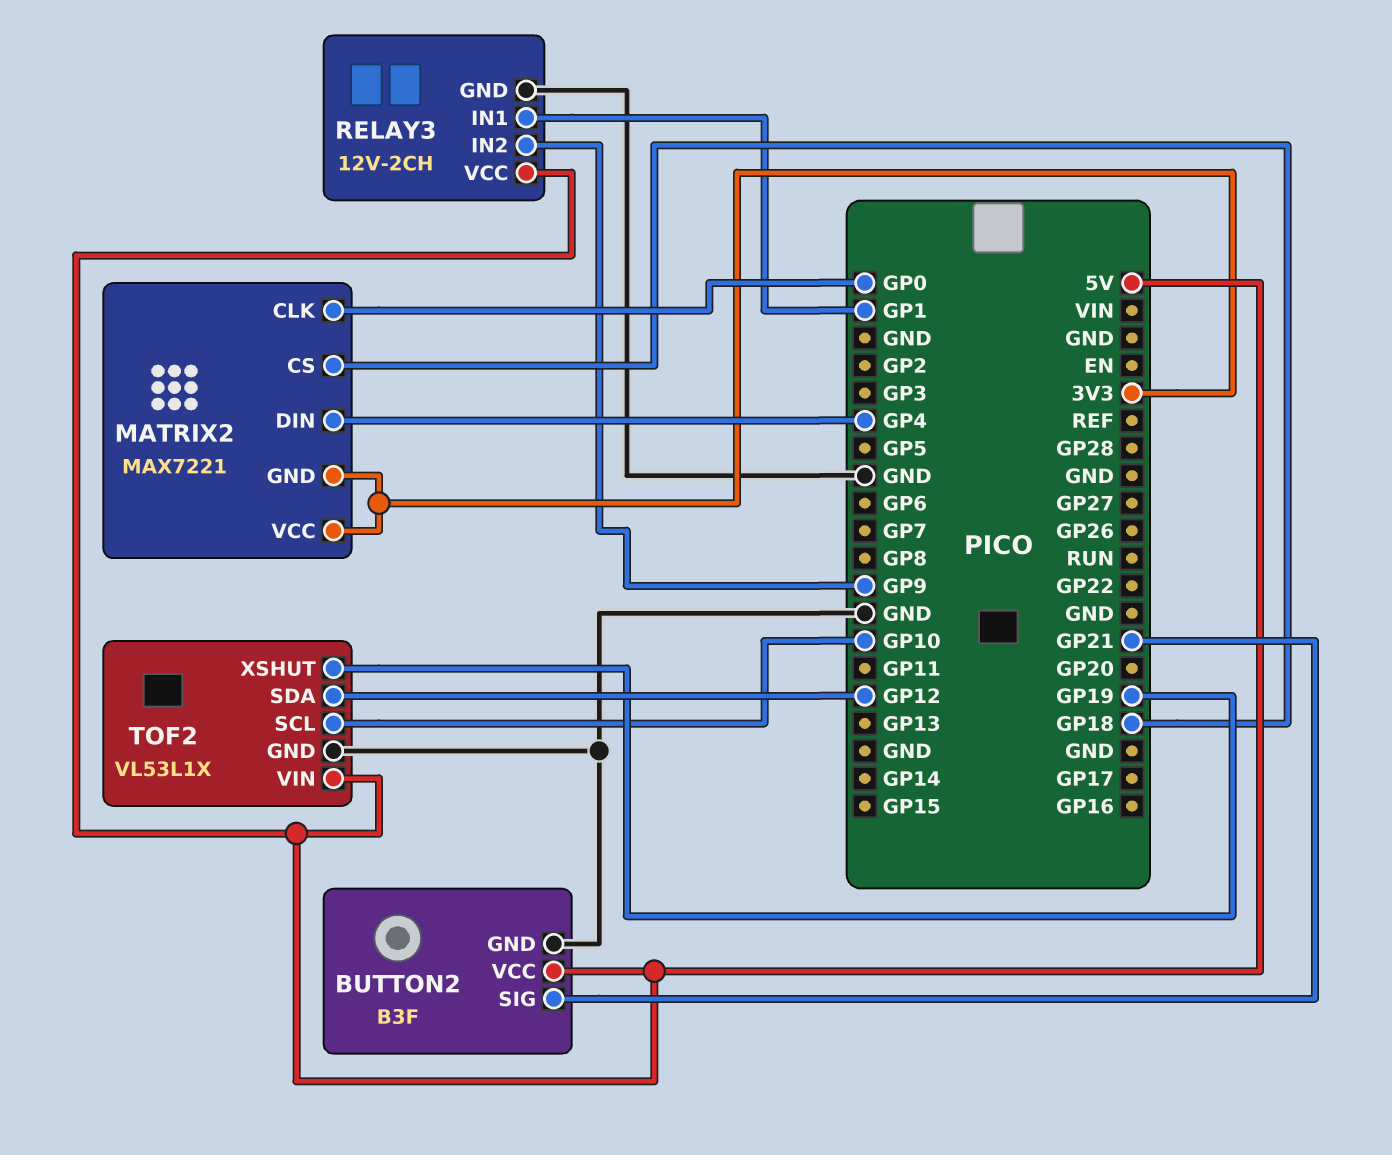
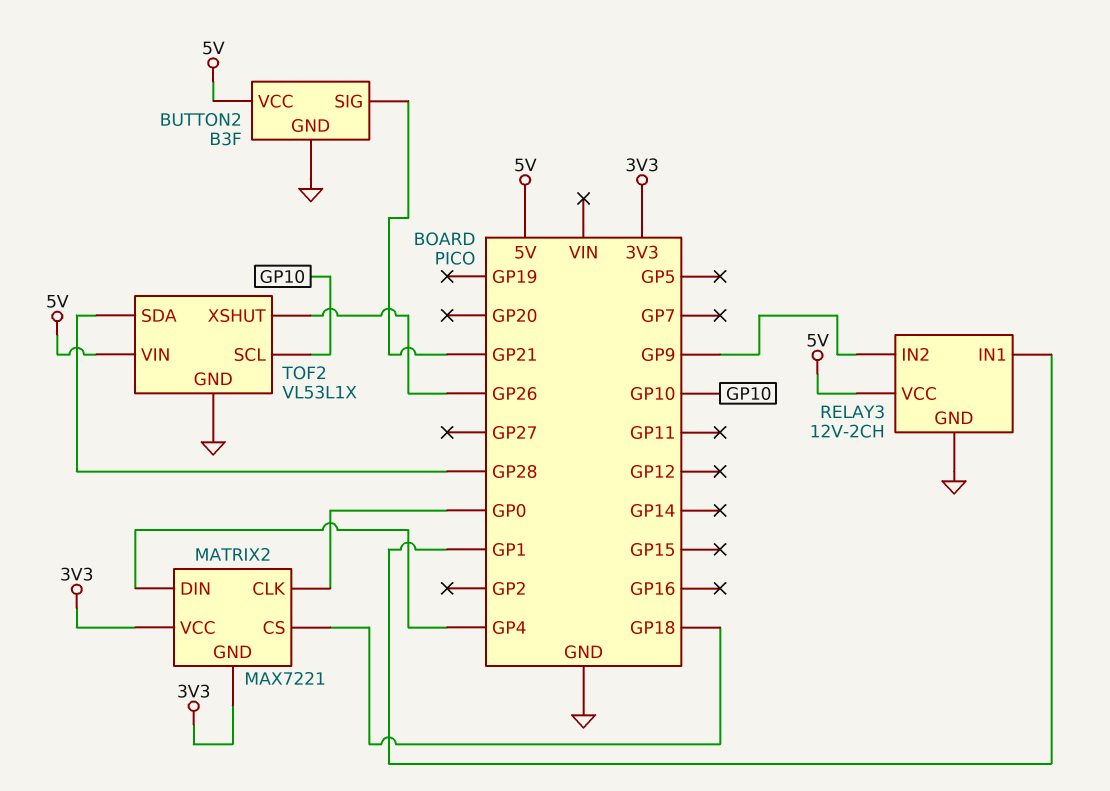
TOF2 pin SDA: GP12 -> GP28
TOF2 pin XSHUT: GP19 -> GP26

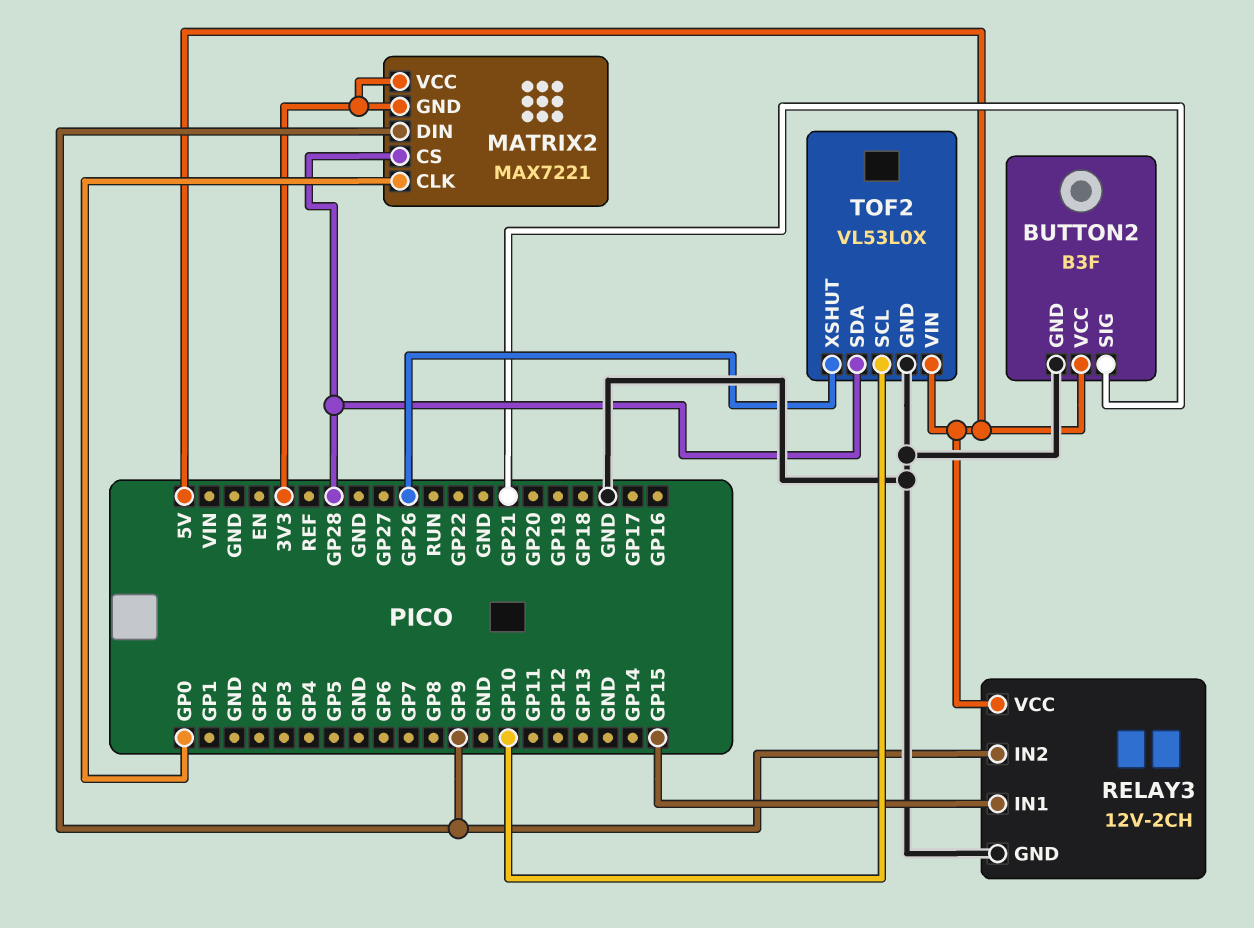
MATRIX2 pin CS: GP18 -> GP28
MATRIX2 pin DIN: GP4 -> GP9
RELAY3 pin IN1: GP1 -> GP15
TOF2: VL53L1X -> VL53L0X

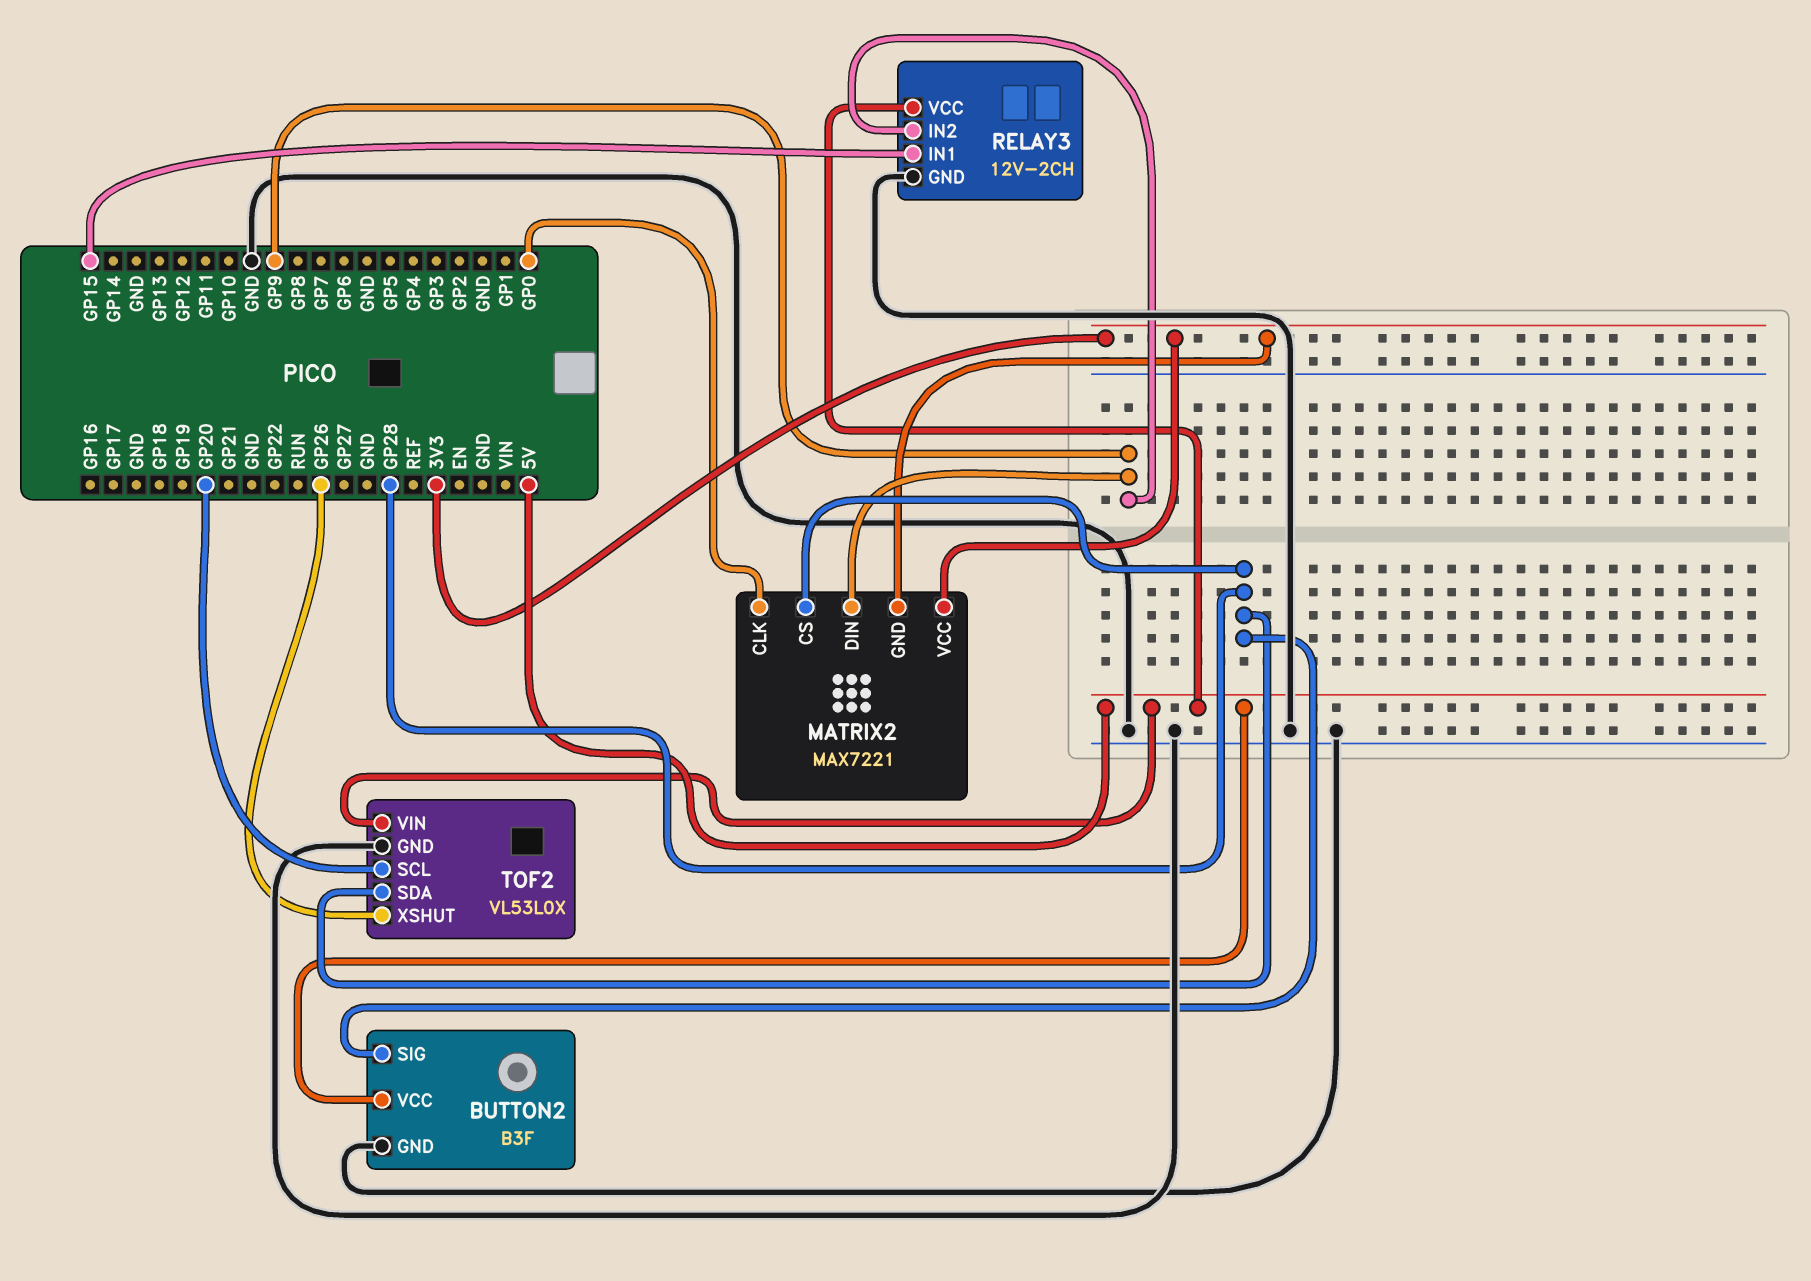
BUTTON2 pin SIG: GP21 -> GP28
TOF2 pin SCL: GP10 -> GP20

